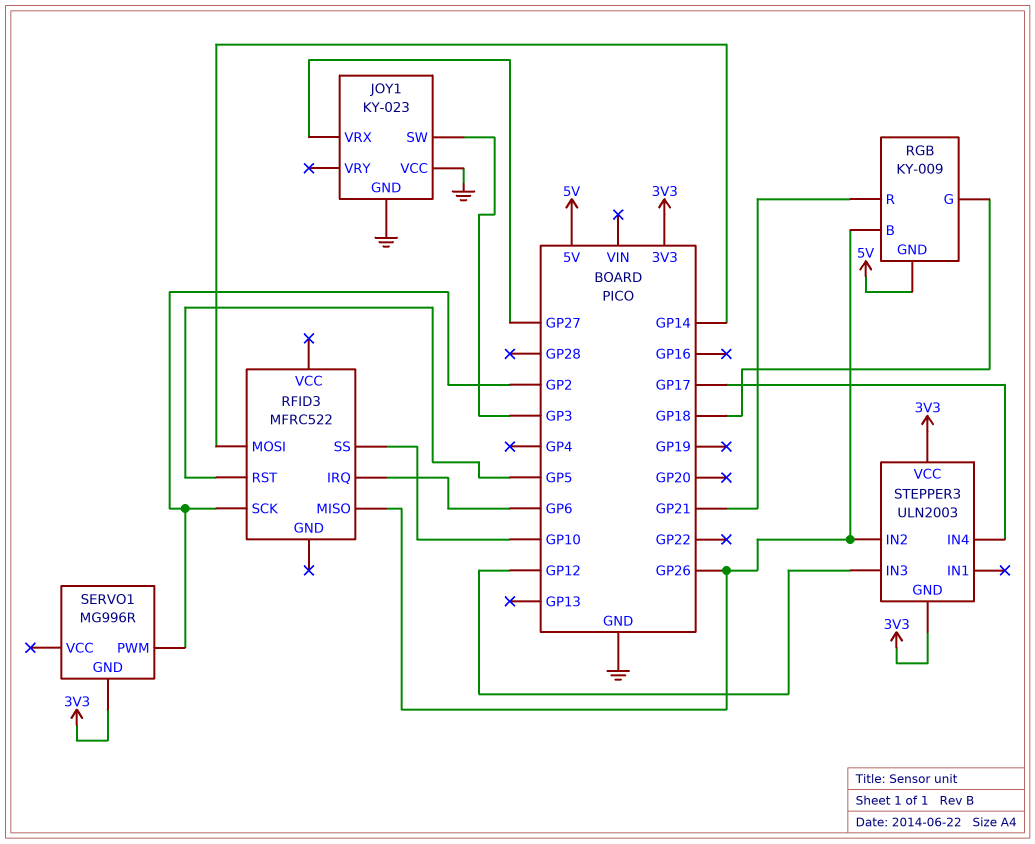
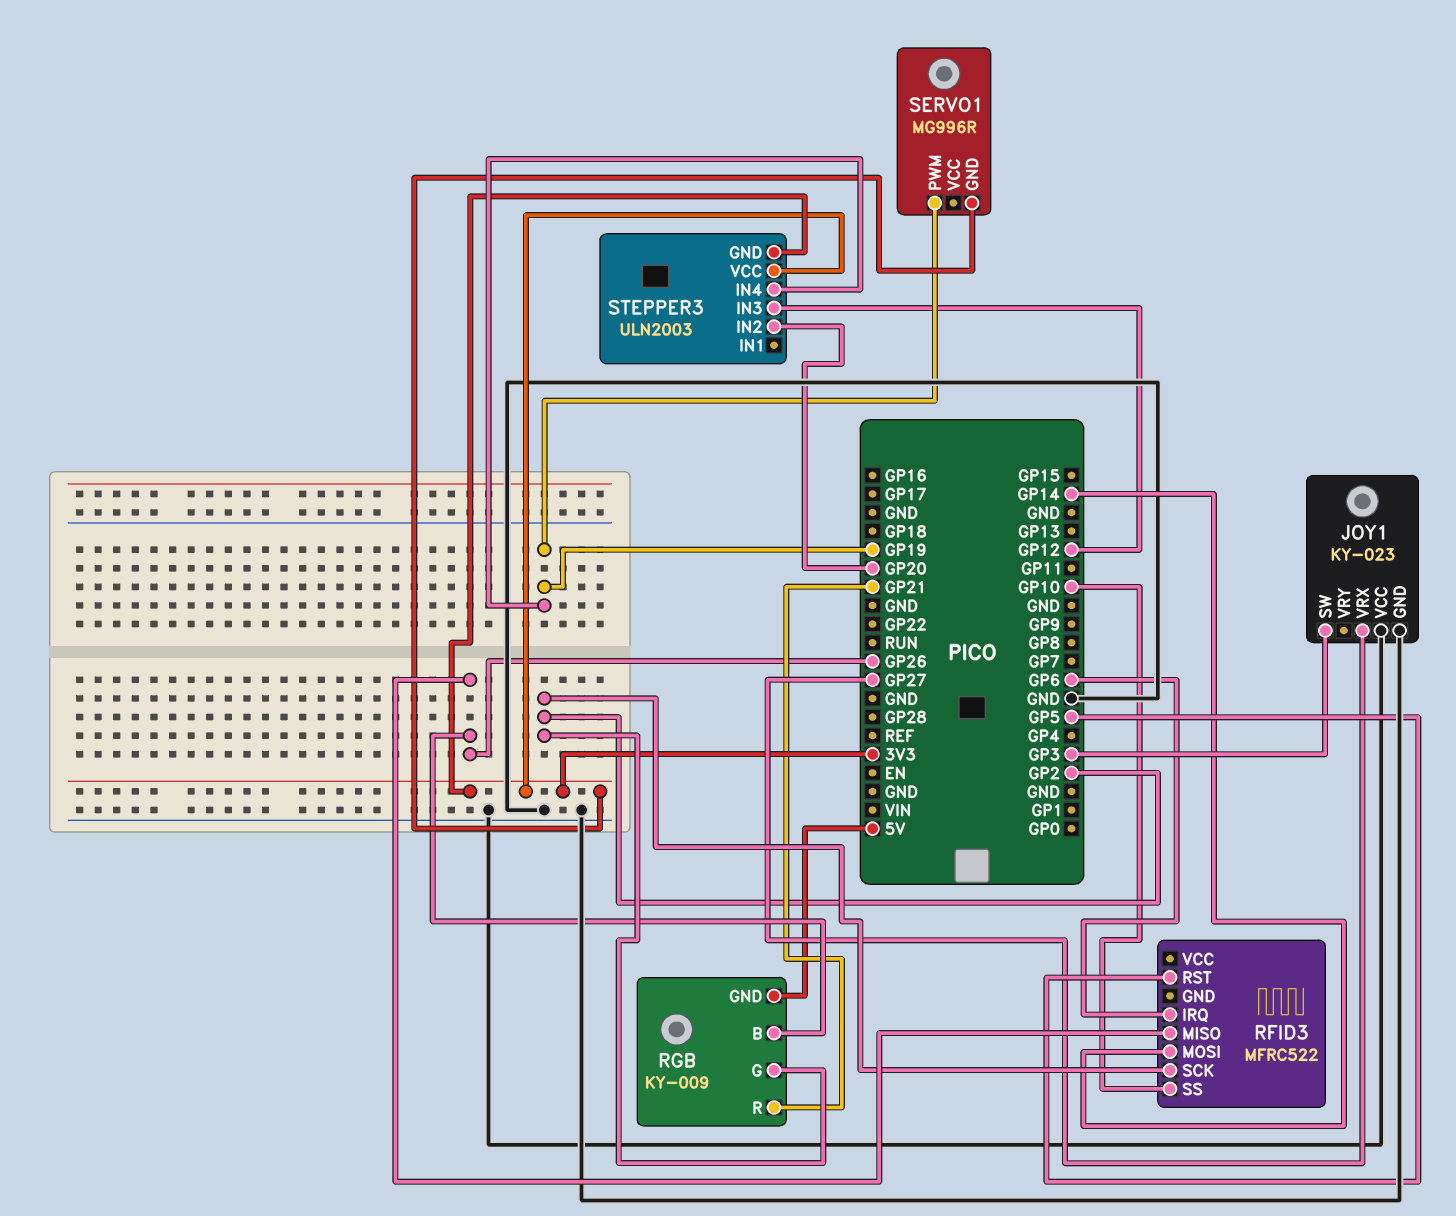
RGB pin G: GP18 -> GP2
SERVO1 pin PWM: GP2 -> GP19
STEPPER3 pin IN2: GP26 -> GP20
STEPPER3 pin IN4: GP17 -> GP19

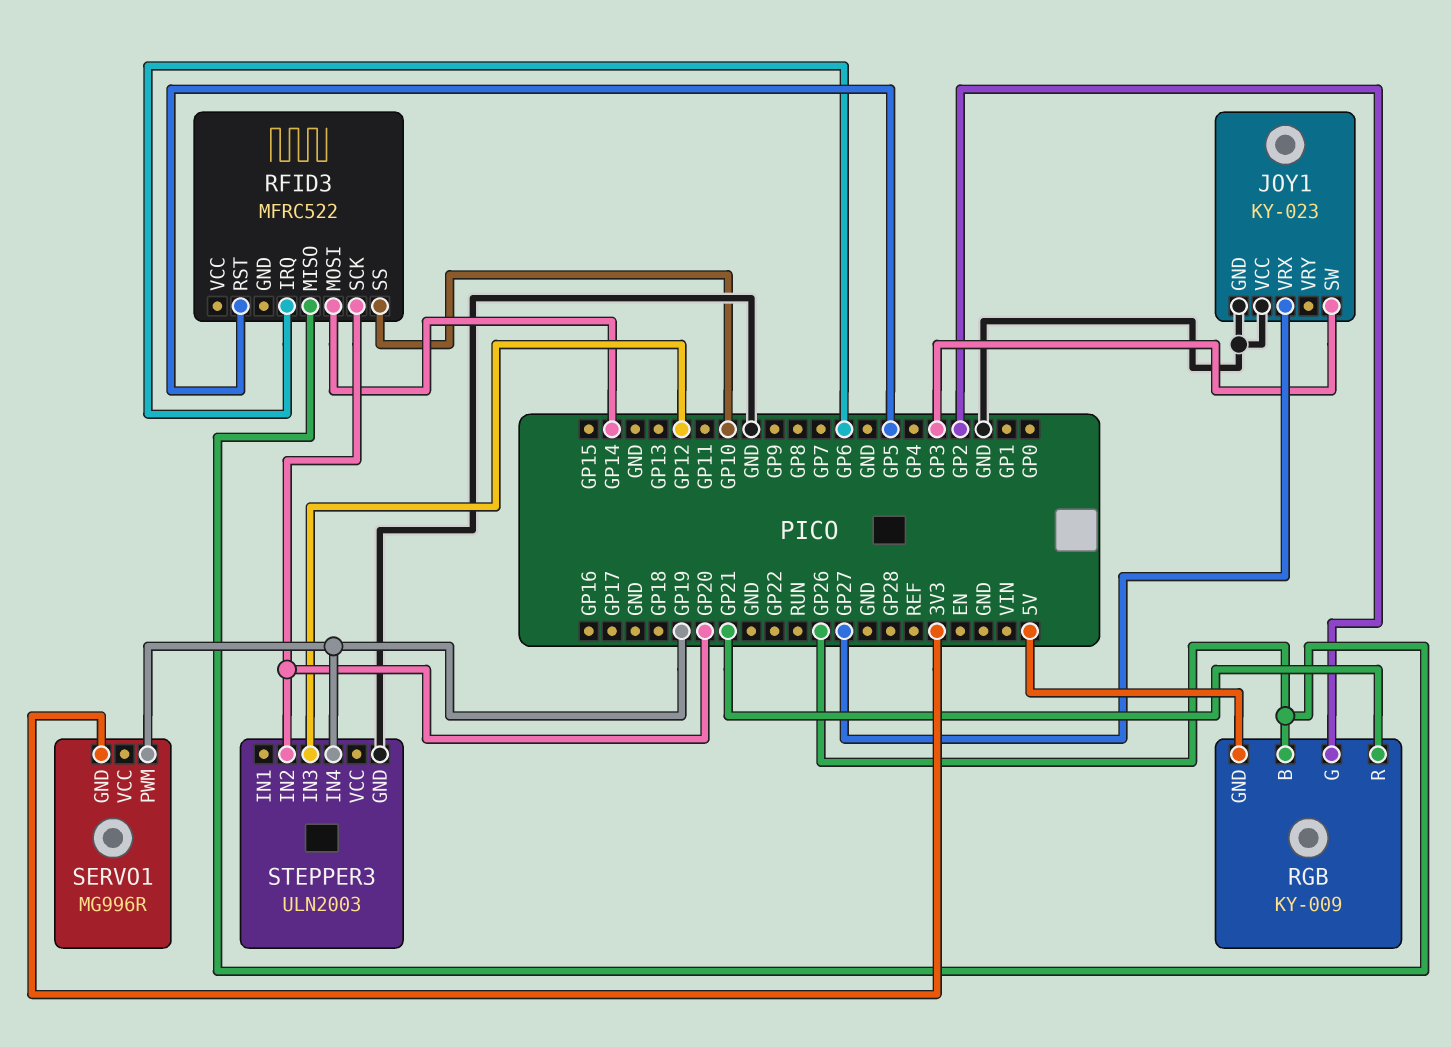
RFID3 pin SCK: GP2 -> GP20
STEPPER3 pin GND: 3V3 -> GND
STEPPER3 pin VCC: 3V3 -> none

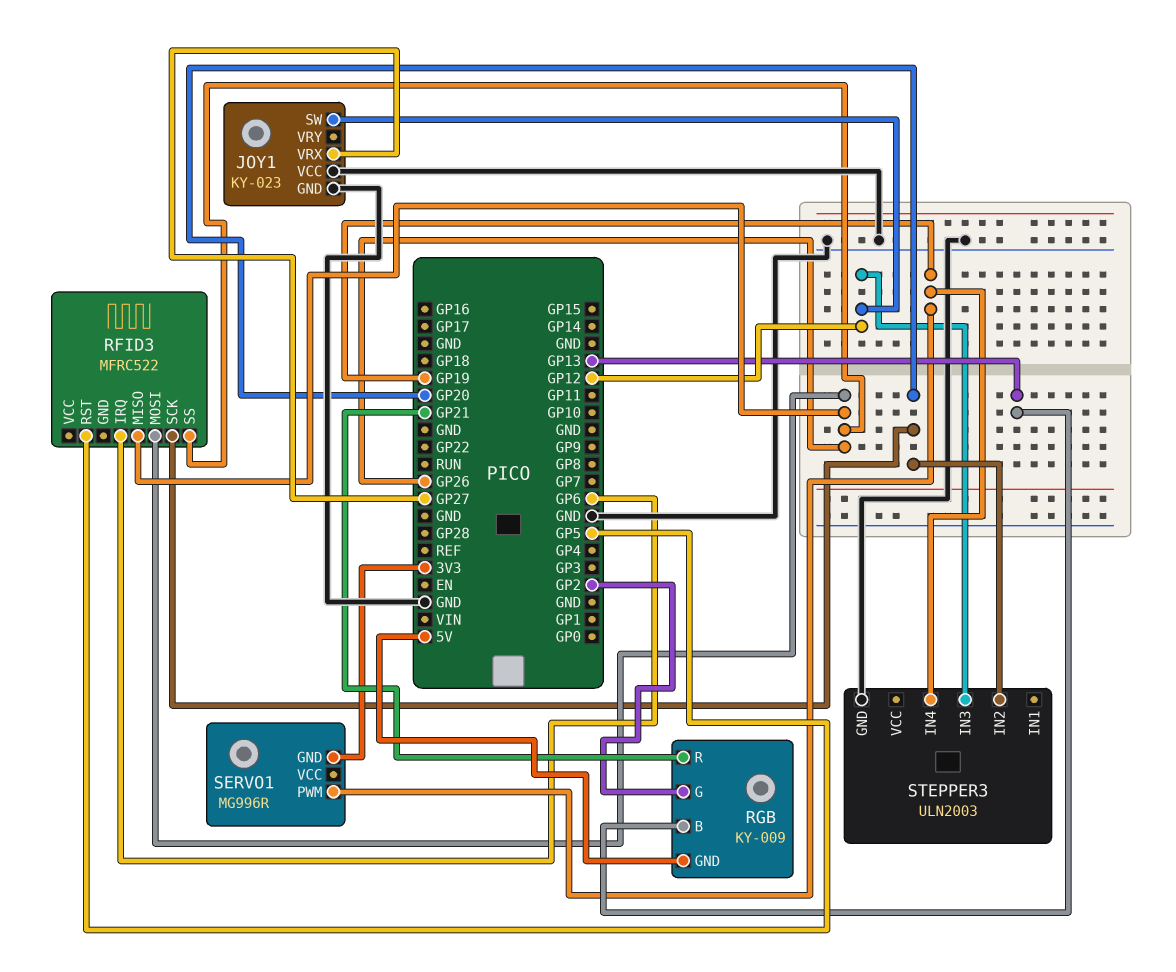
JOY1 pin SW: GP3 -> GP12
RFID3 pin MOSI: GP14 -> GP26
RFID3 pin SS: GP10 -> GP26
RGB pin B: GP26 -> GP13

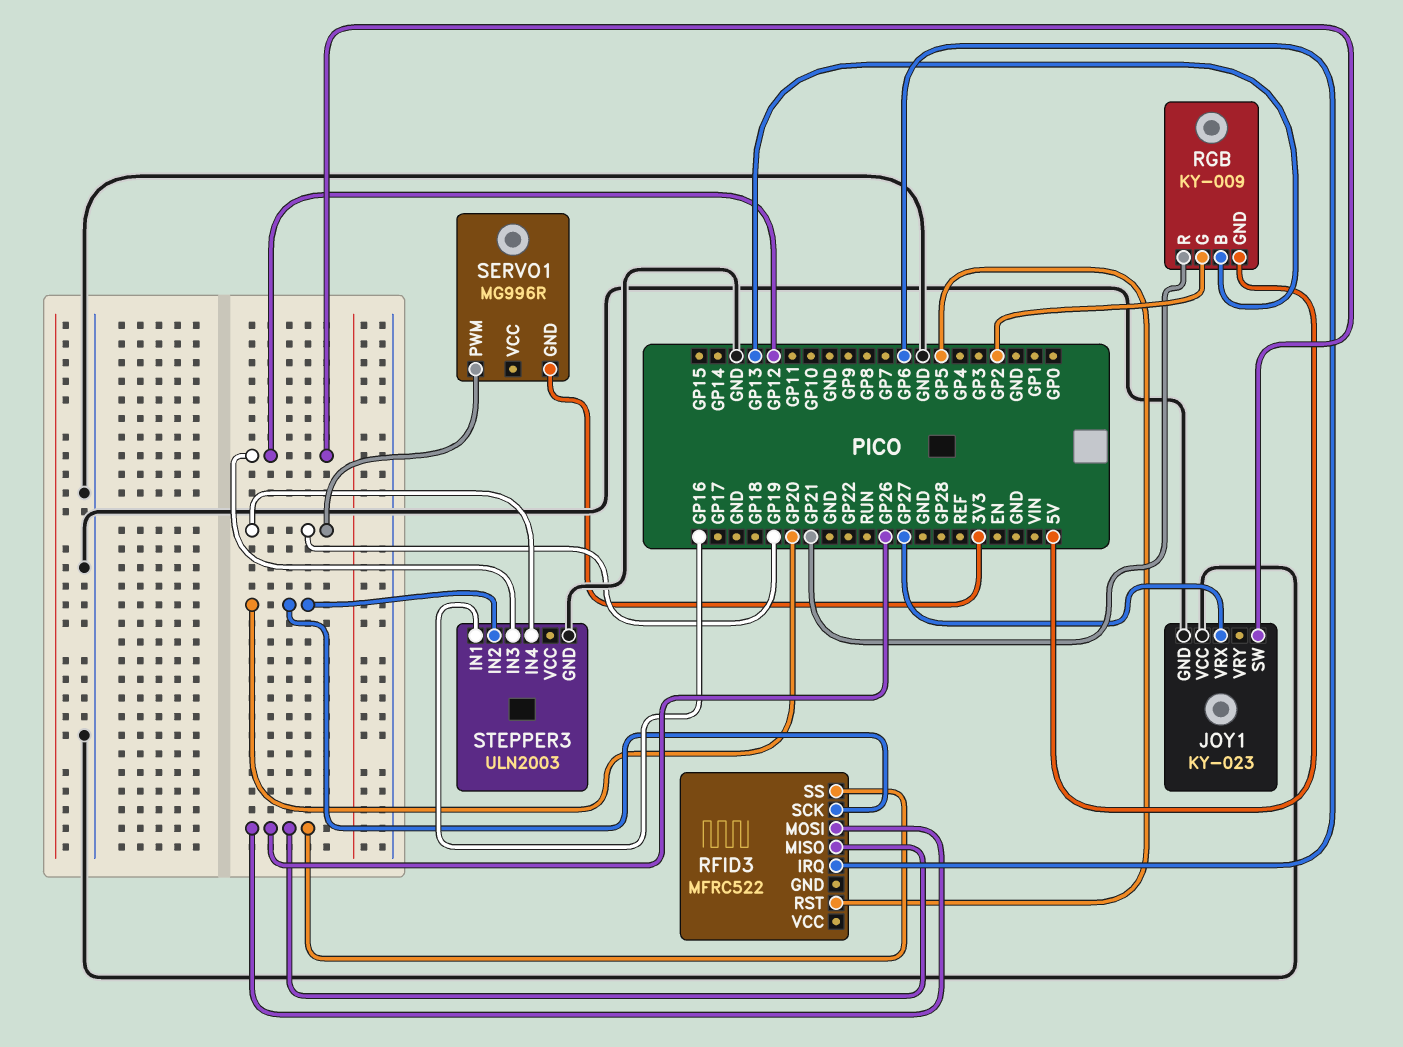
STEPPER3 pin IN1: none -> GP16

